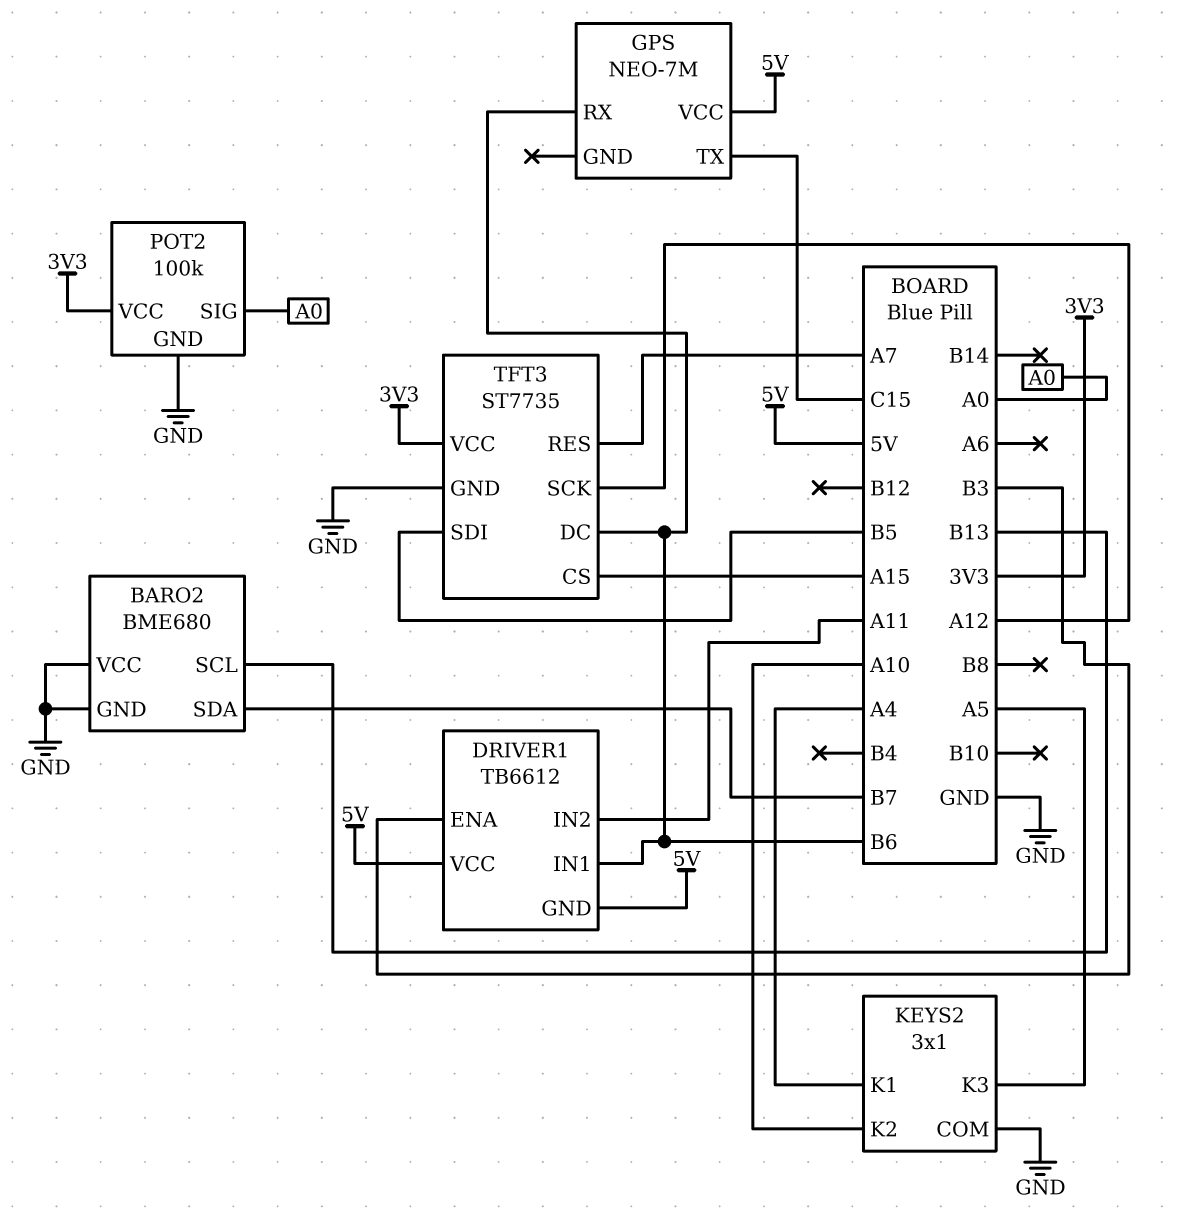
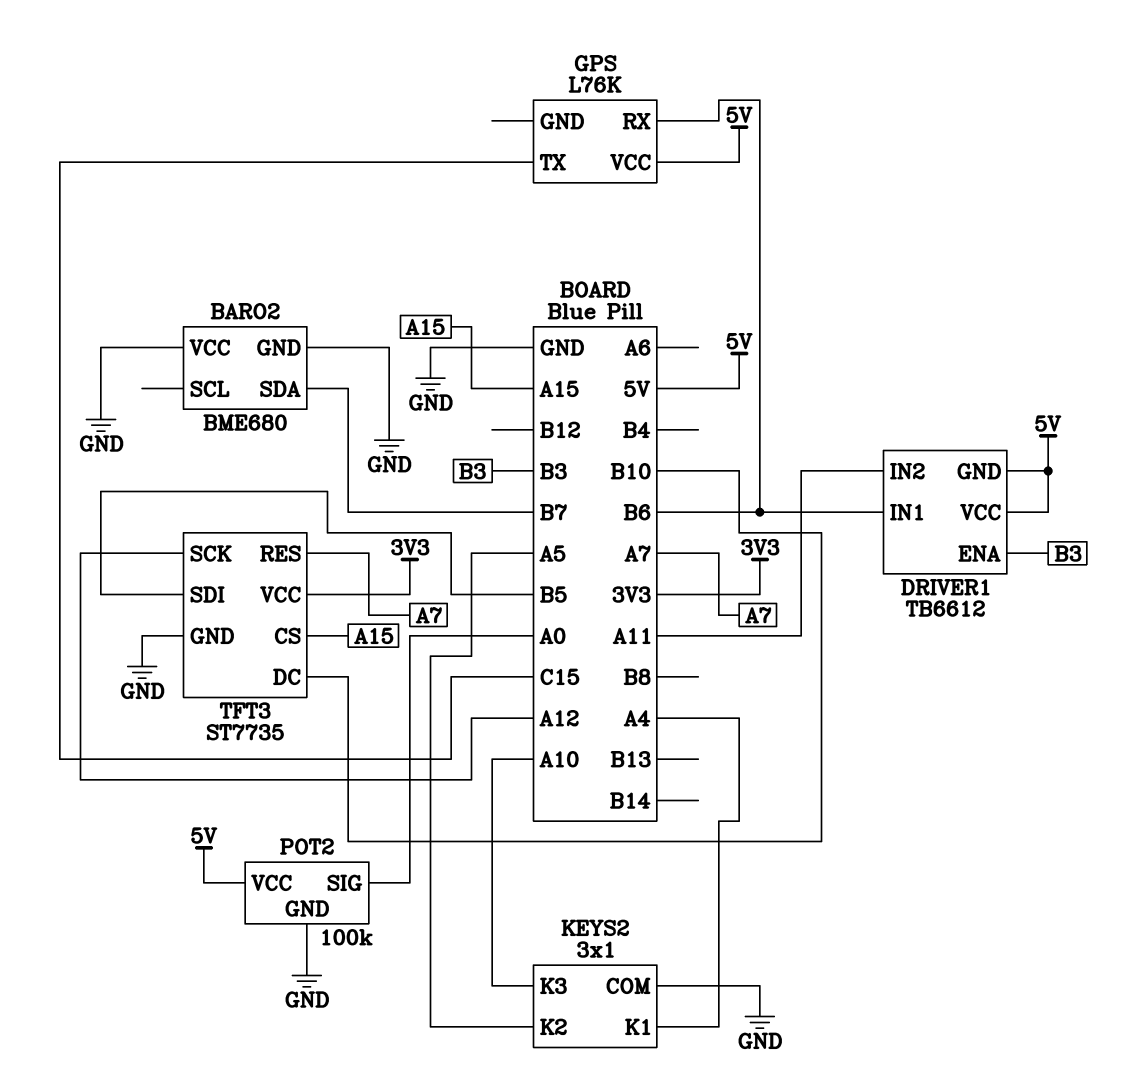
BARO2 pin SCL: B13 -> none
GPS: NEO-7M -> L76K
KEYS2 pin K2: A10 -> A5
KEYS2 pin K3: A5 -> A10
POT2 pin VCC: 3V3 -> 5V
TFT3 pin DC: B6 -> B10

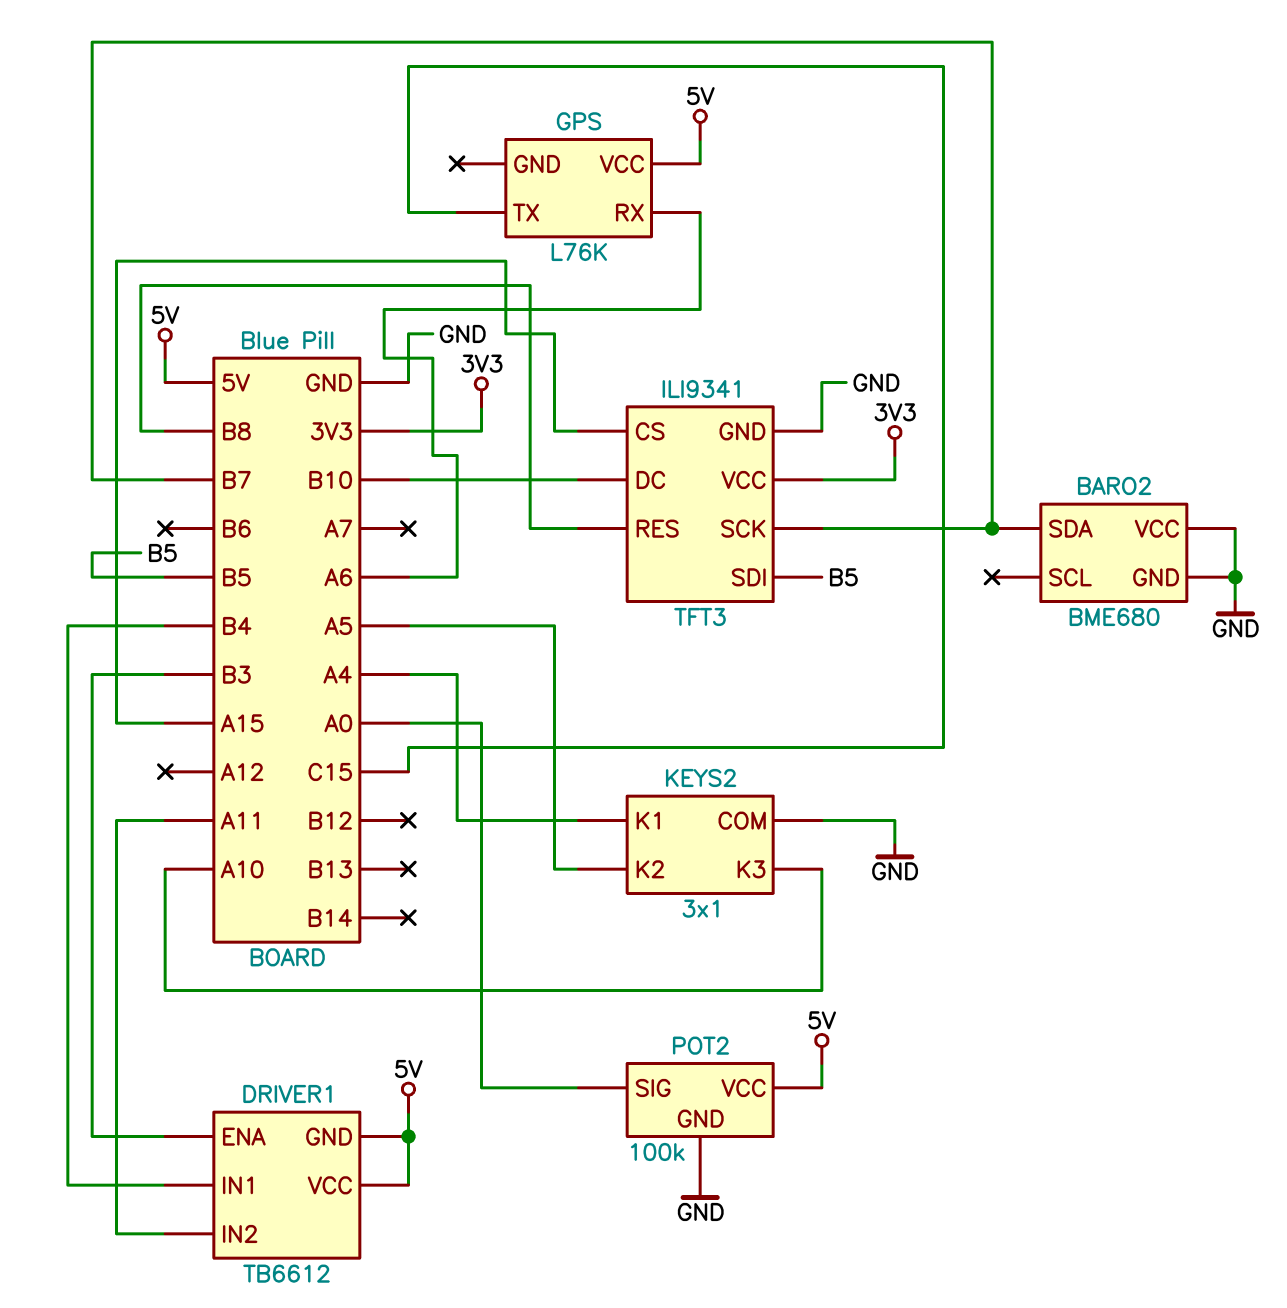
DRIVER1 pin IN1: B6 -> B4
GPS pin RX: B6 -> A6
TFT3: ST7735 -> ILI9341
TFT3 pin RES: A7 -> B8
TFT3 pin SCK: A12 -> B7

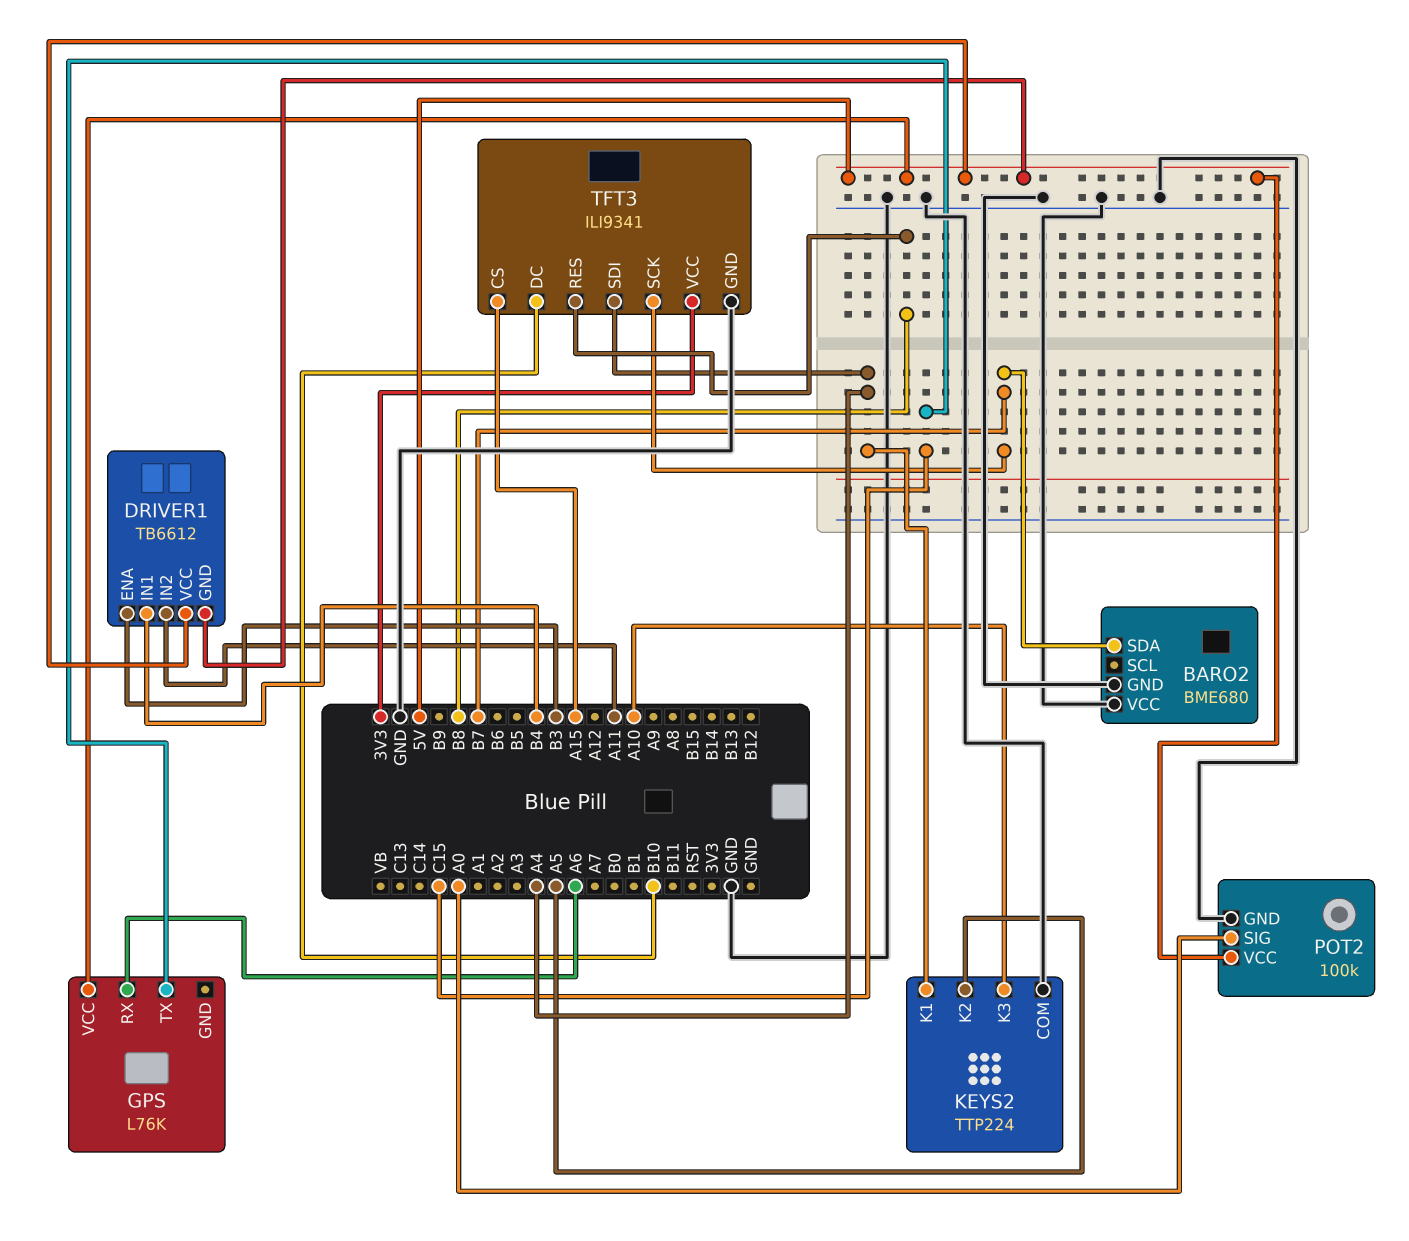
KEYS2: 3x1 -> TTP224
TFT3 pin SDI: B5 -> A4

